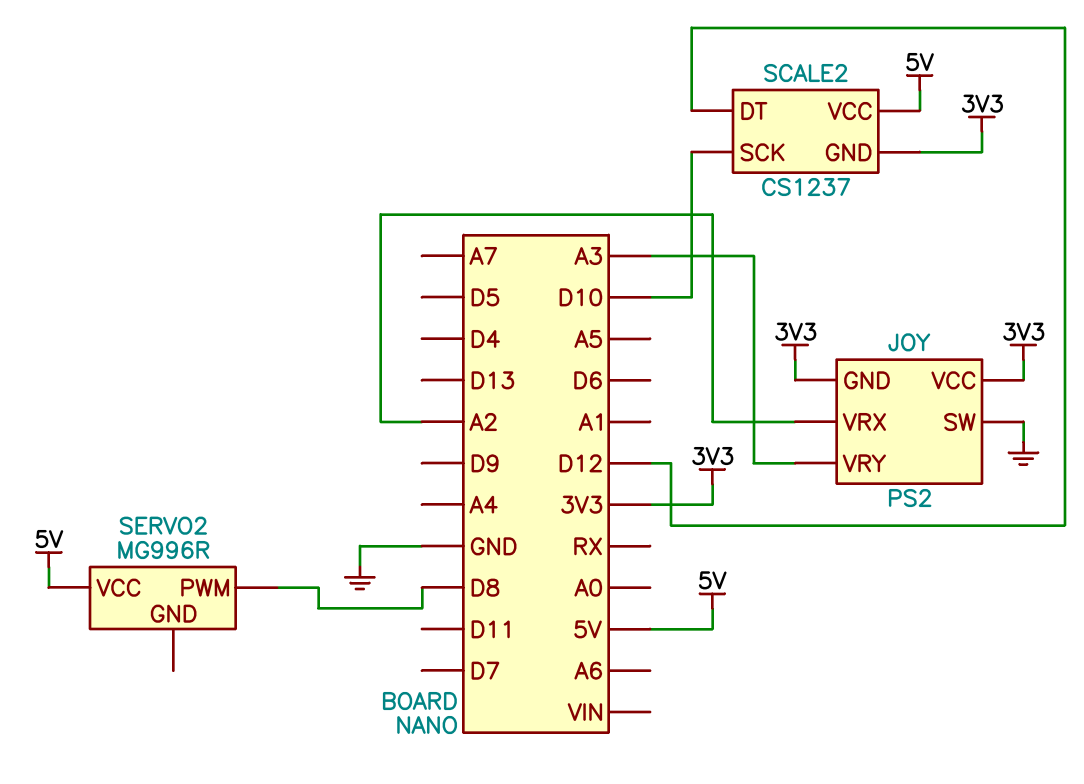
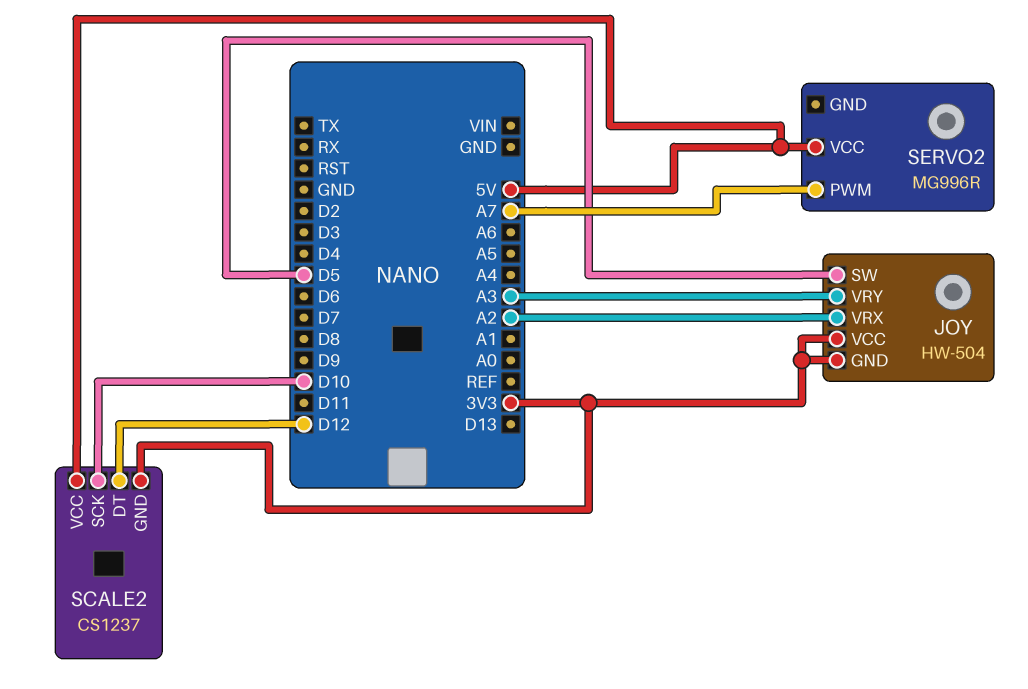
JOY: PS2 -> HW-504
JOY pin SW: GND -> D5
SERVO2 pin PWM: D8 -> A7

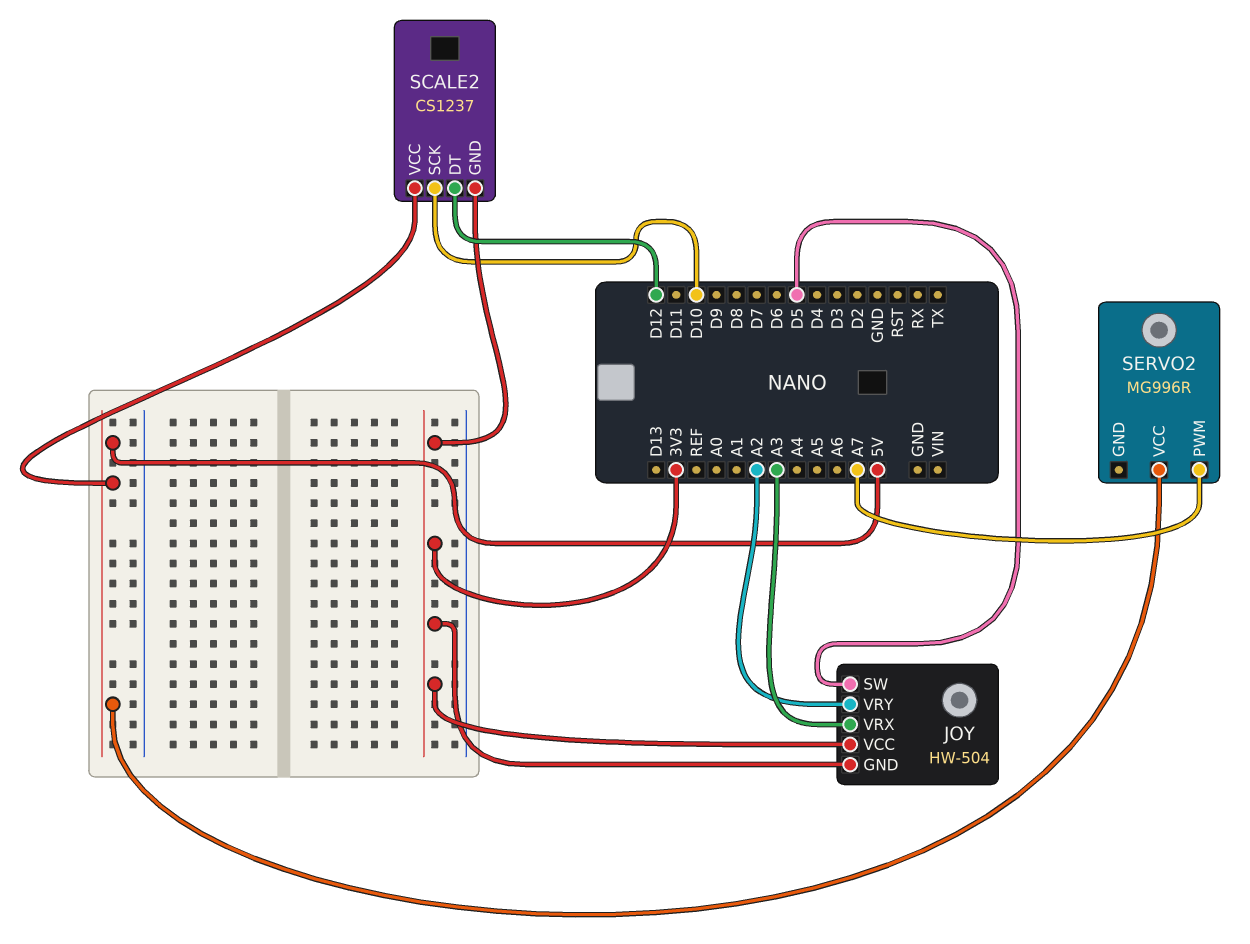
JOY pin VRX: A2 -> A3
JOY pin VRY: A3 -> A2

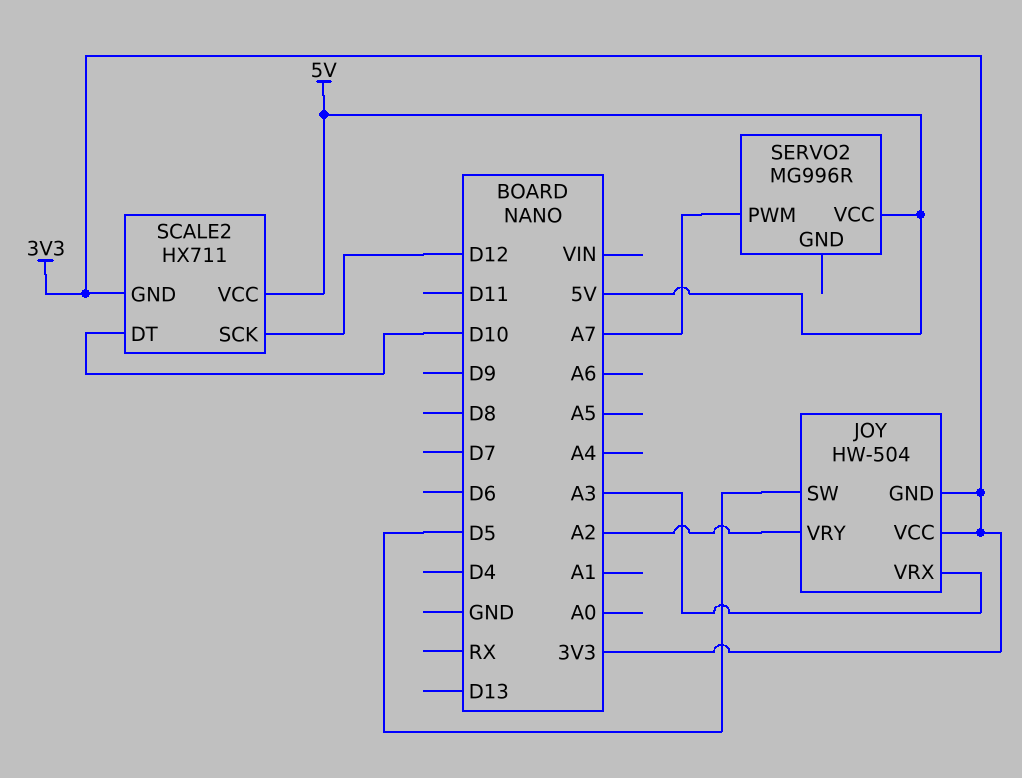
SCALE2: CS1237 -> HX711
SCALE2 pin DT: D12 -> D10
SCALE2 pin SCK: D10 -> D12

